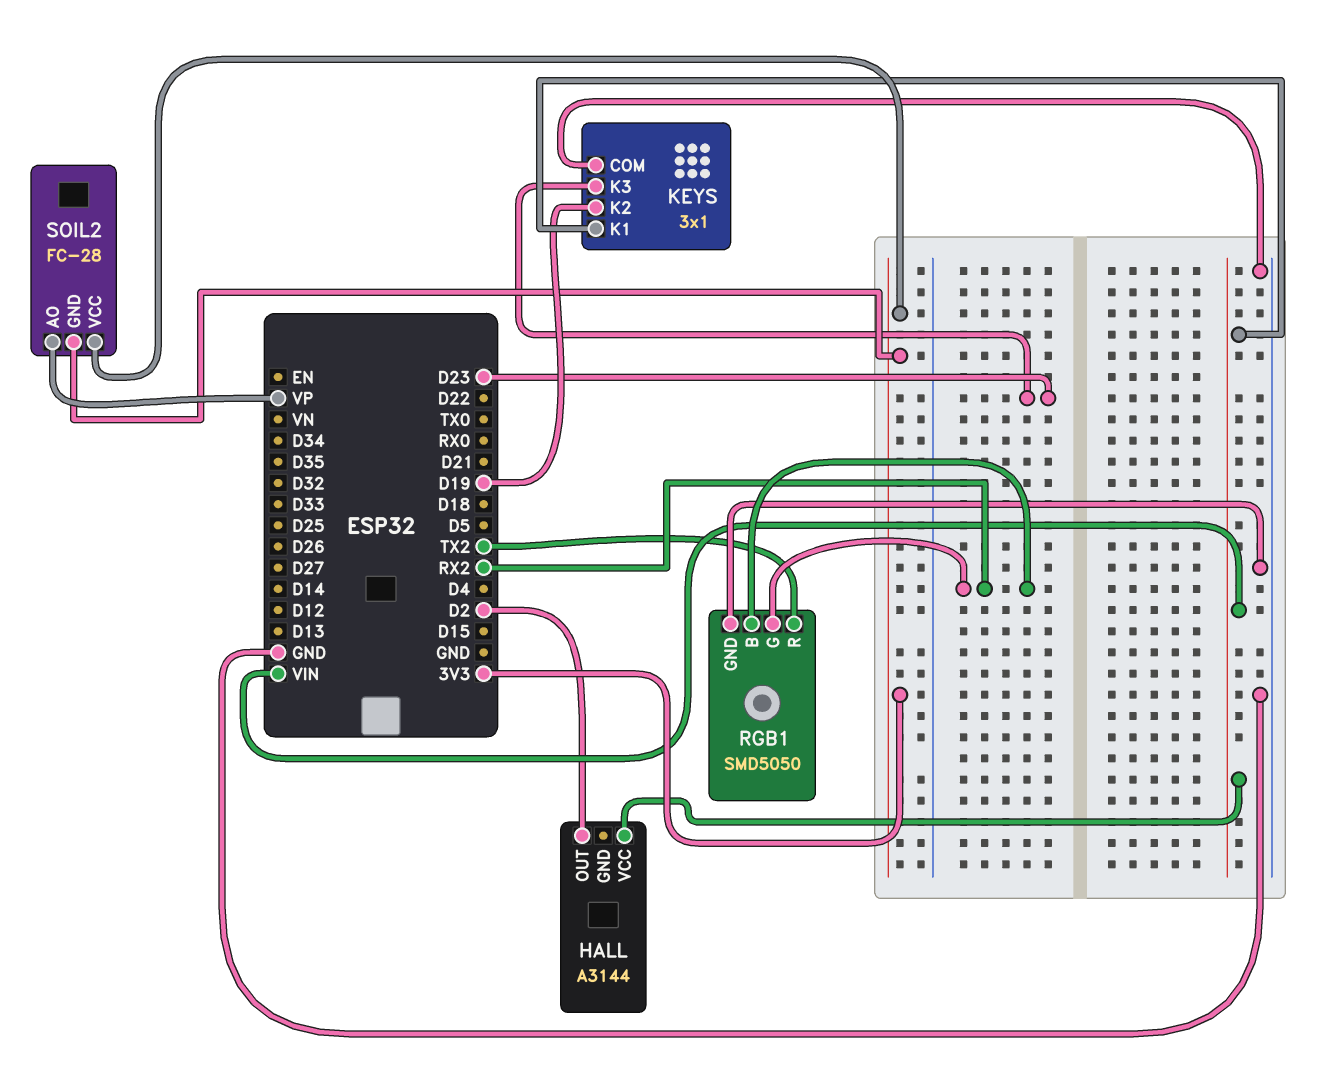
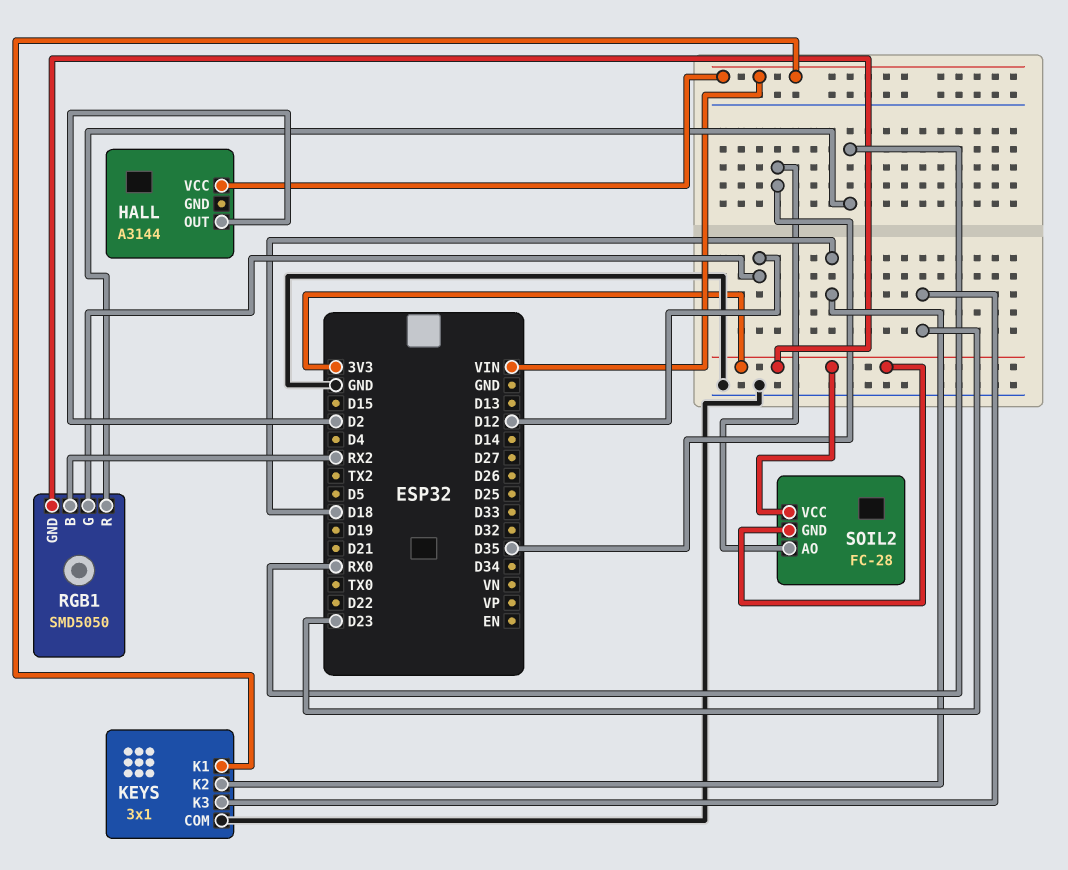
KEYS pin K2: D19 -> D18
RGB1 pin G: RX2 -> D12
RGB1 pin GND: GND -> 3V3
RGB1 pin R: TX2 -> RX0
SOIL2 pin AO: VP -> D35

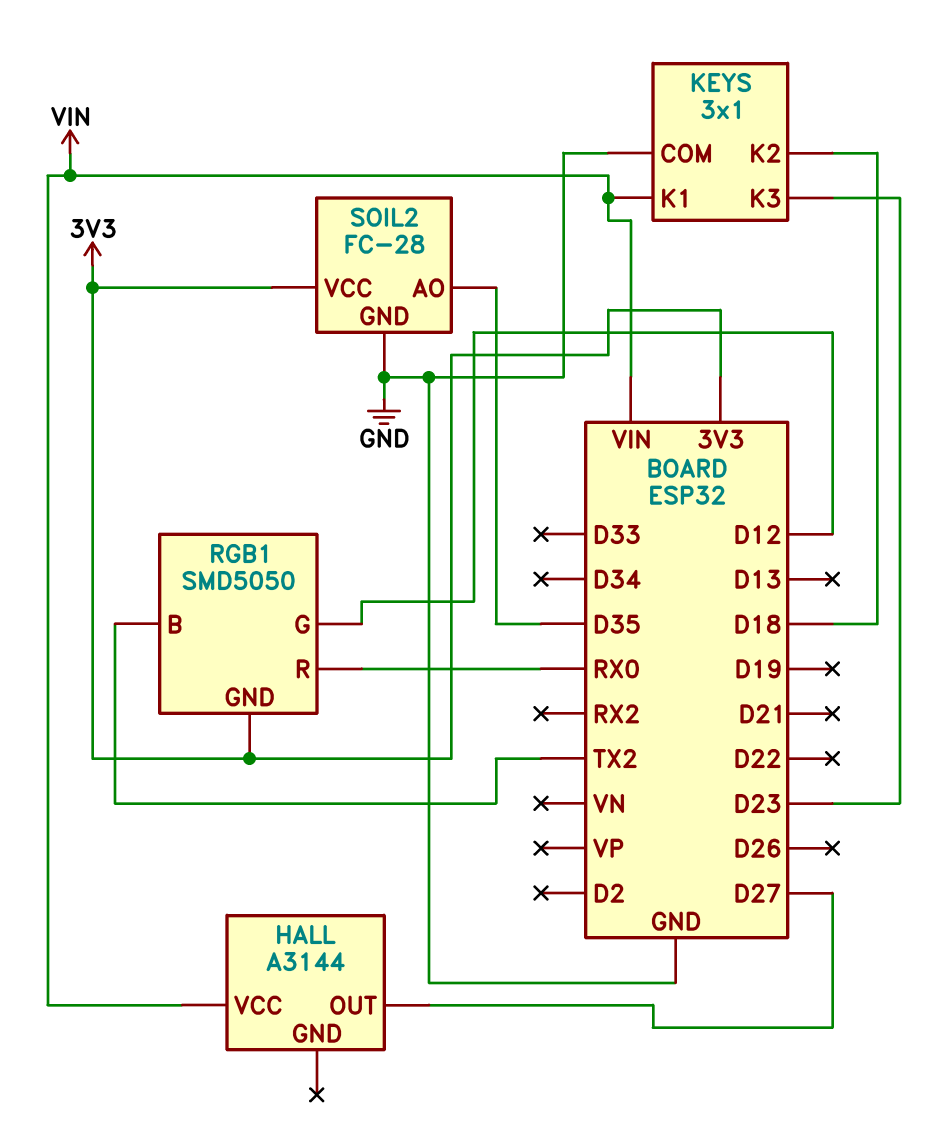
HALL pin OUT: D2 -> D27
RGB1 pin B: RX2 -> TX2
SOIL2 pin GND: 3V3 -> GND

